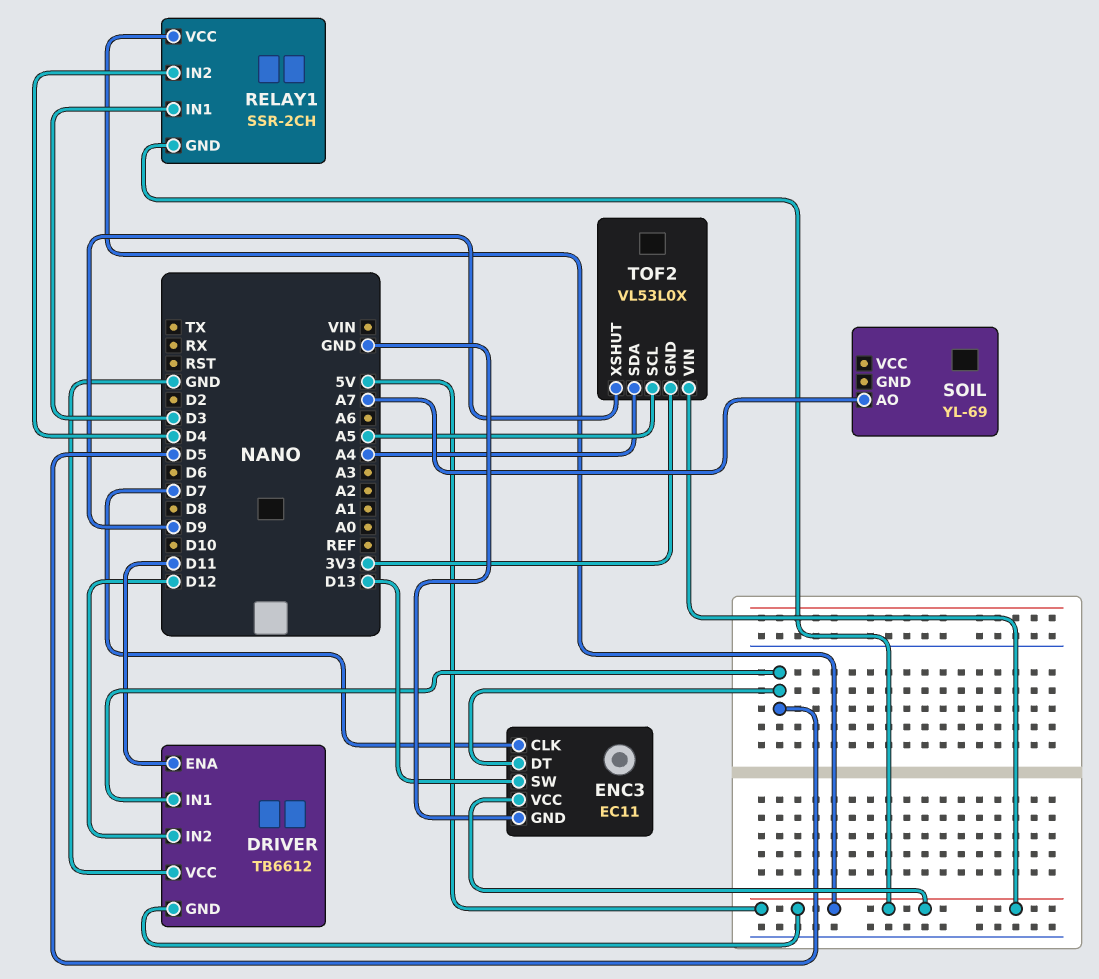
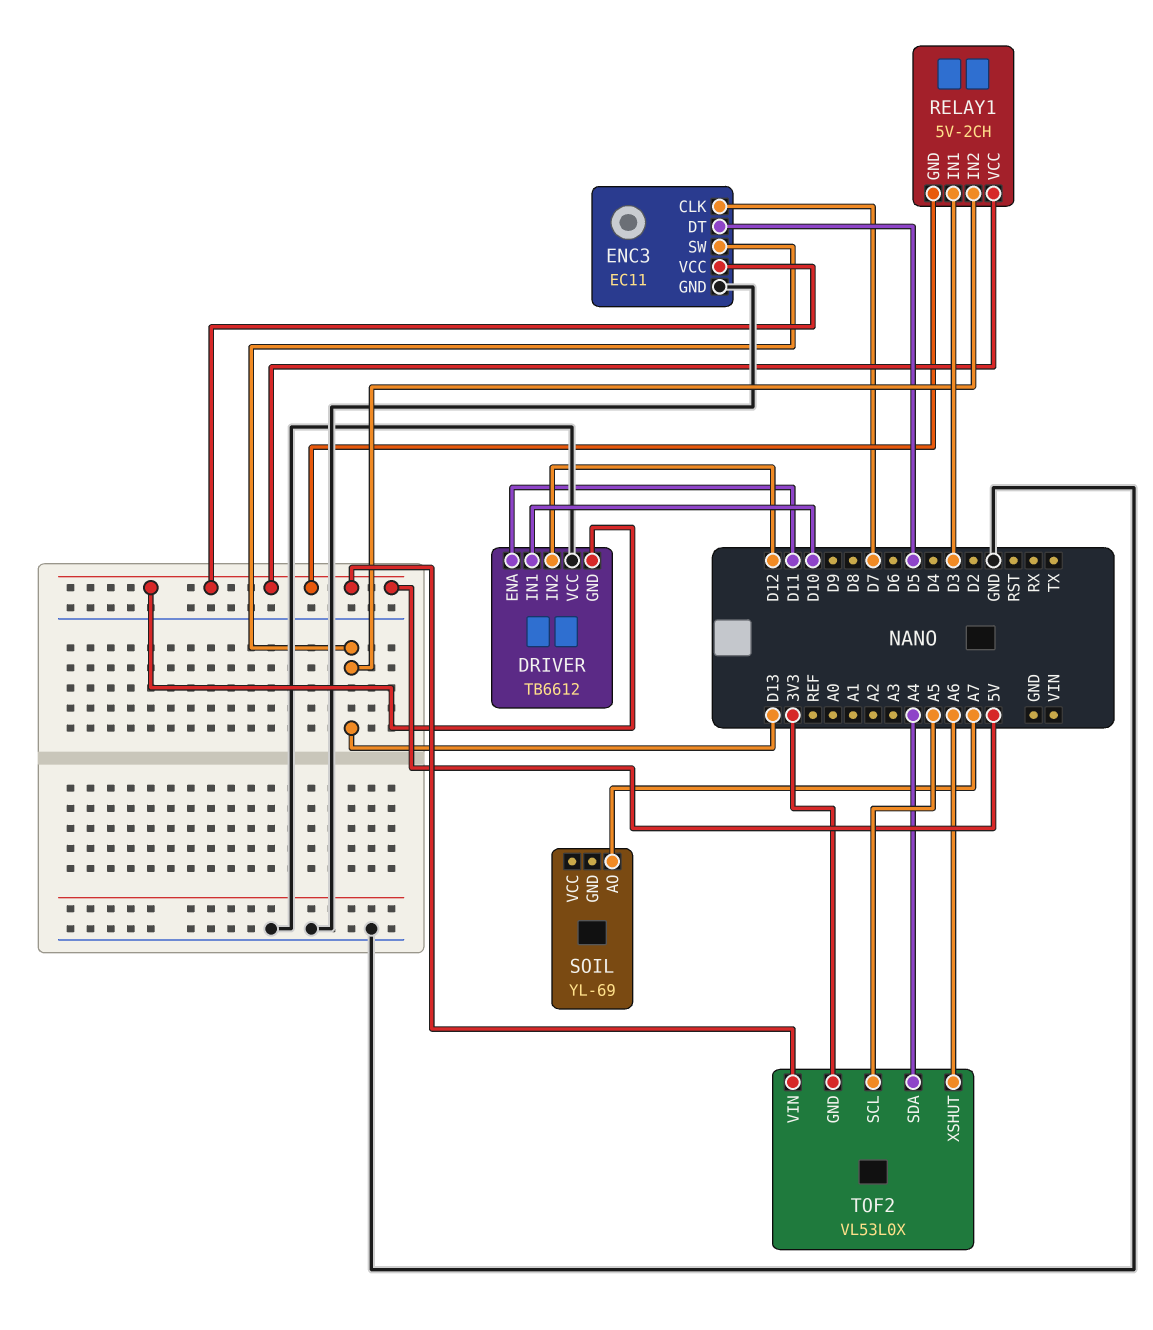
DRIVER pin IN1: D5 -> D10
RELAY1: SSR-2CH -> 5V-2CH
RELAY1 pin IN2: D4 -> D13
TOF2 pin XSHUT: D9 -> A6

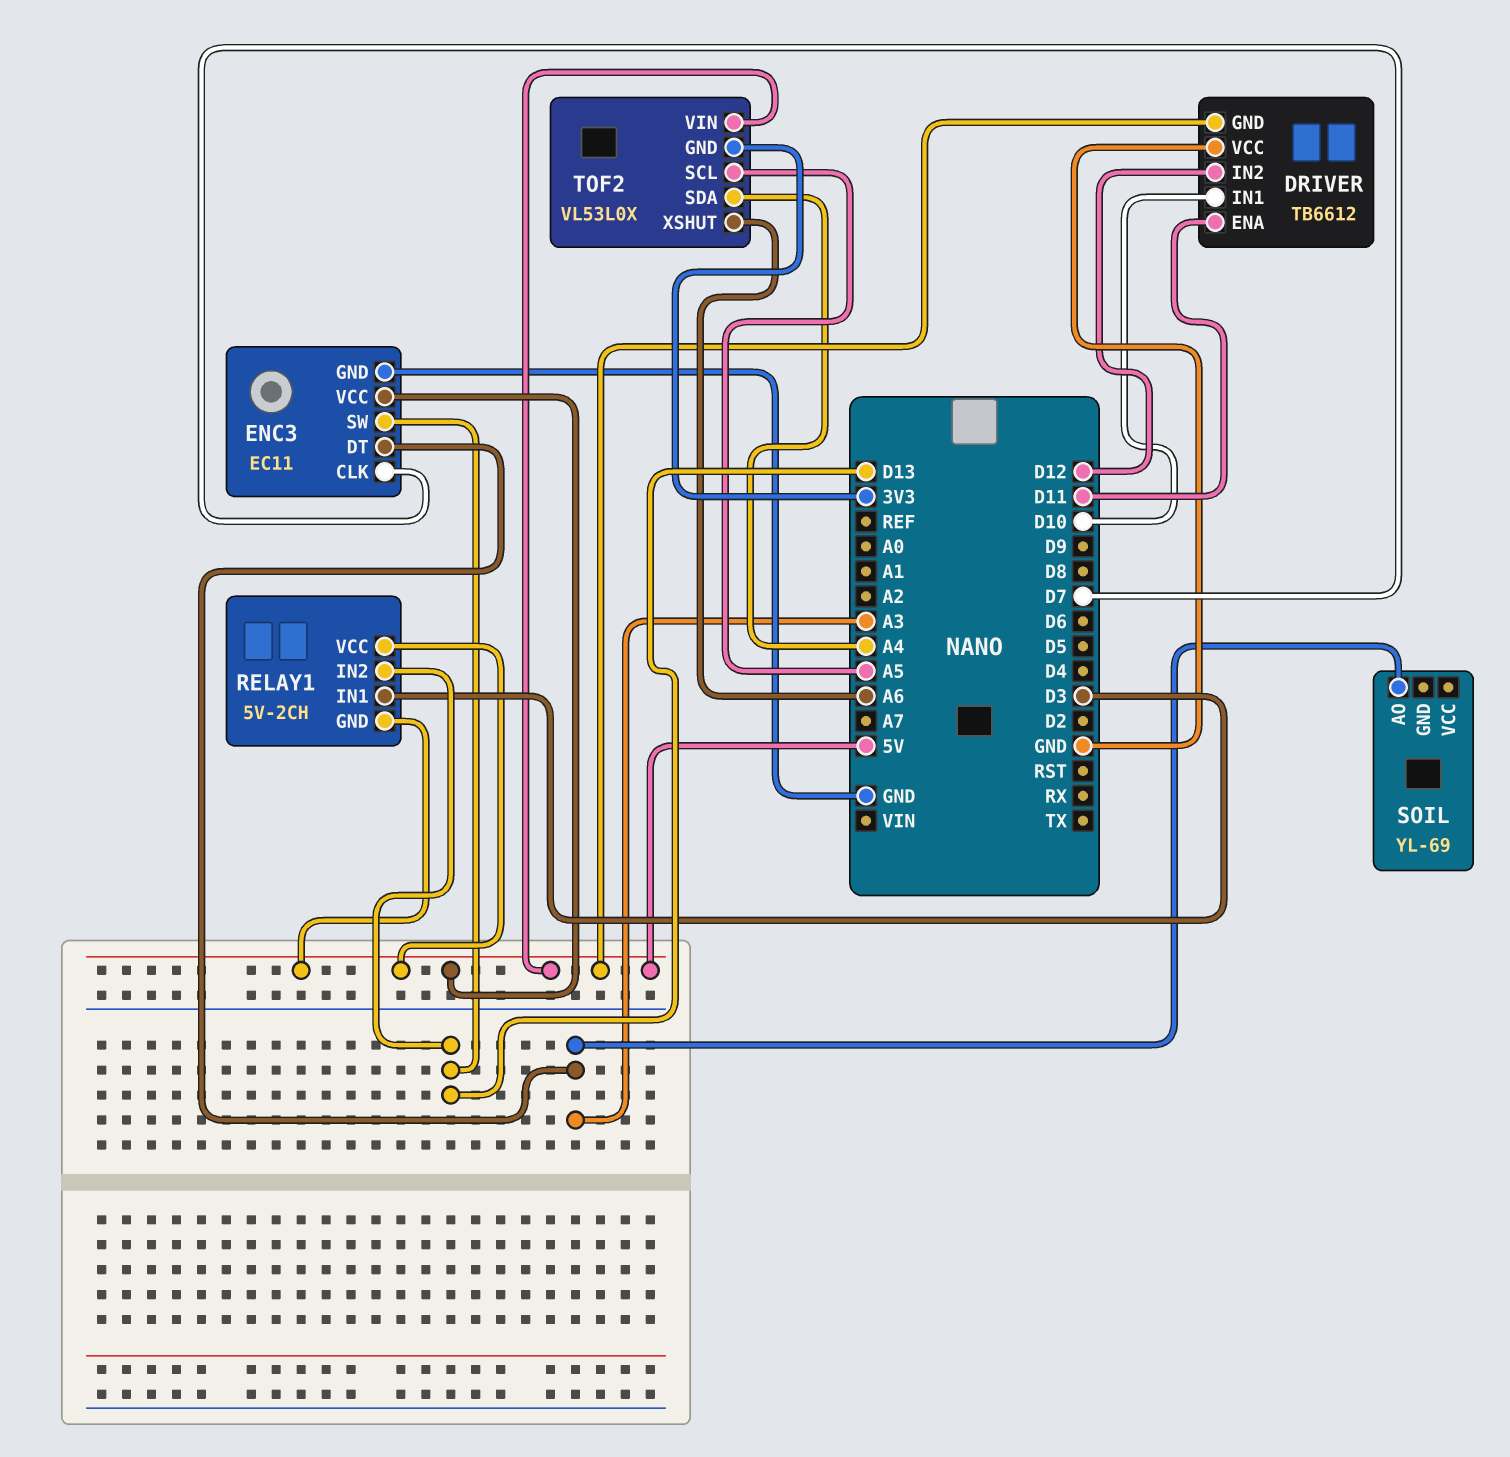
ENC3 pin DT: D5 -> A3
SOIL pin AO: A7 -> A3

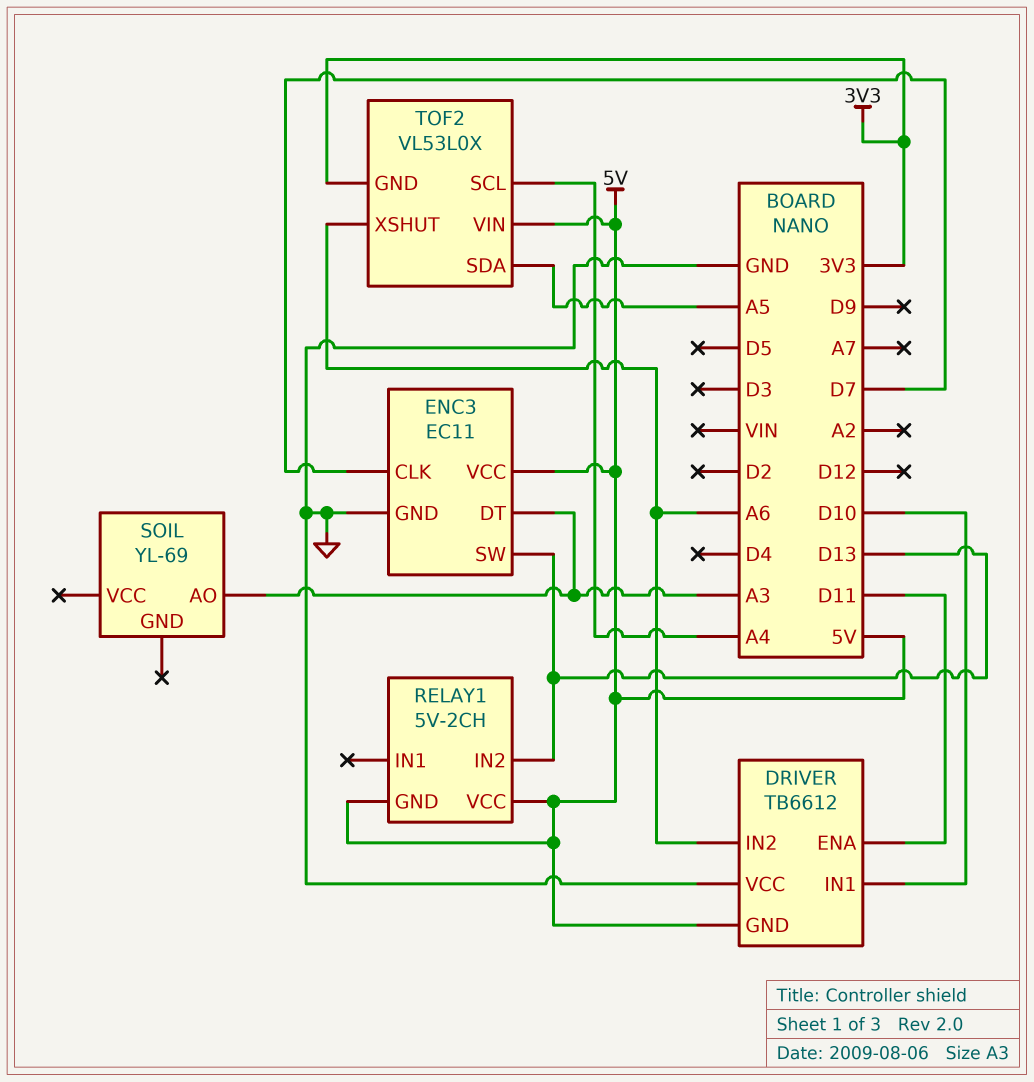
DRIVER pin IN2: D12 -> A6
RELAY1 pin IN1: D3 -> none
TOF2 pin SCL: A5 -> A4
TOF2 pin SDA: A4 -> A5

